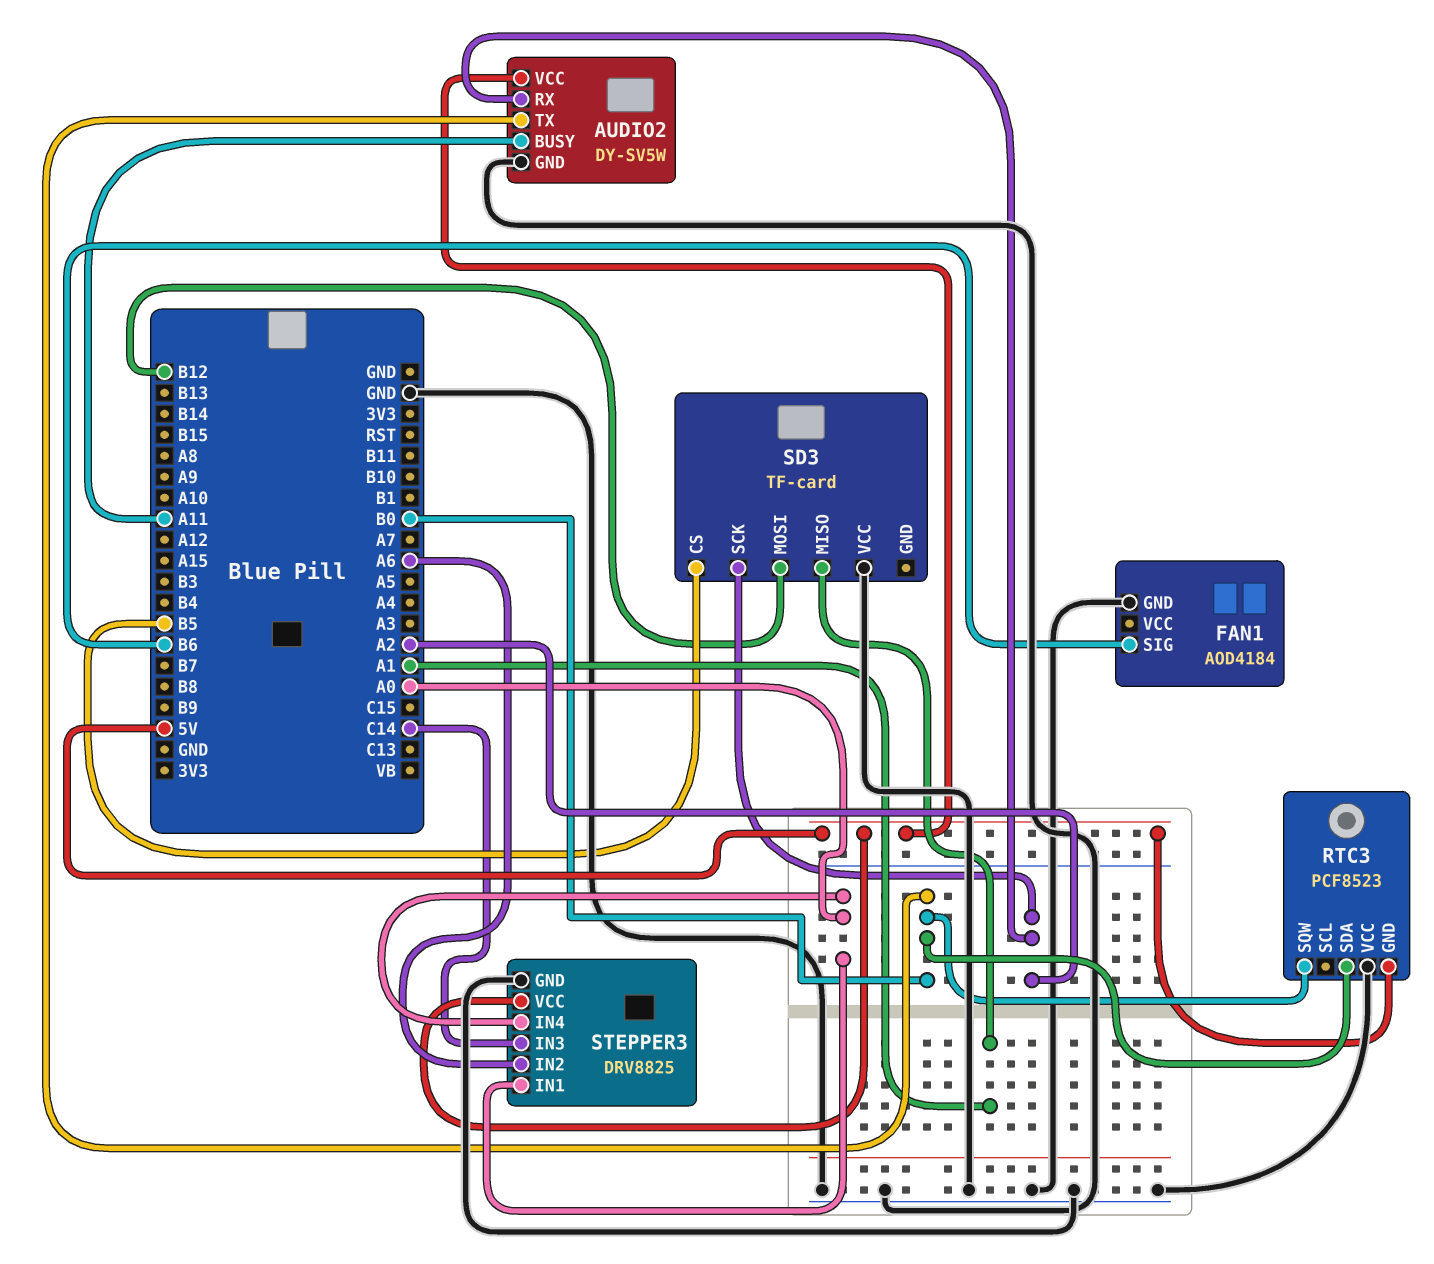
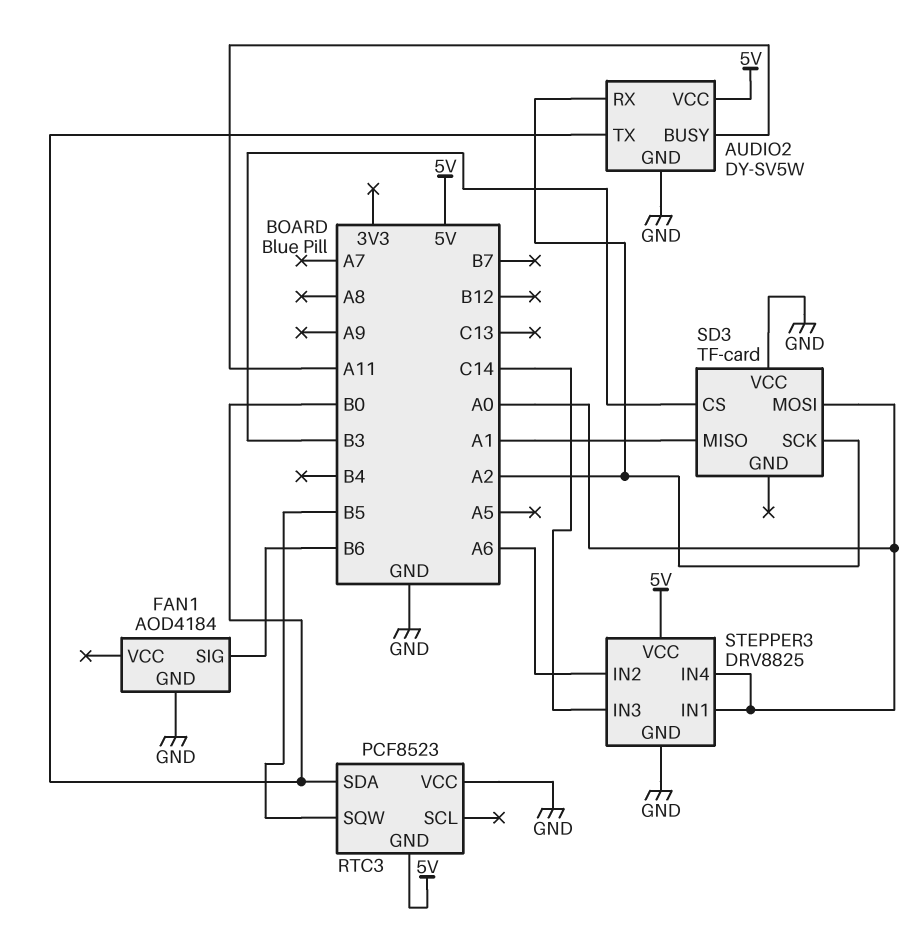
RTC3 pin SQW: B0 -> B5
SD3 pin CS: B5 -> B3
SD3 pin MOSI: B12 -> A0

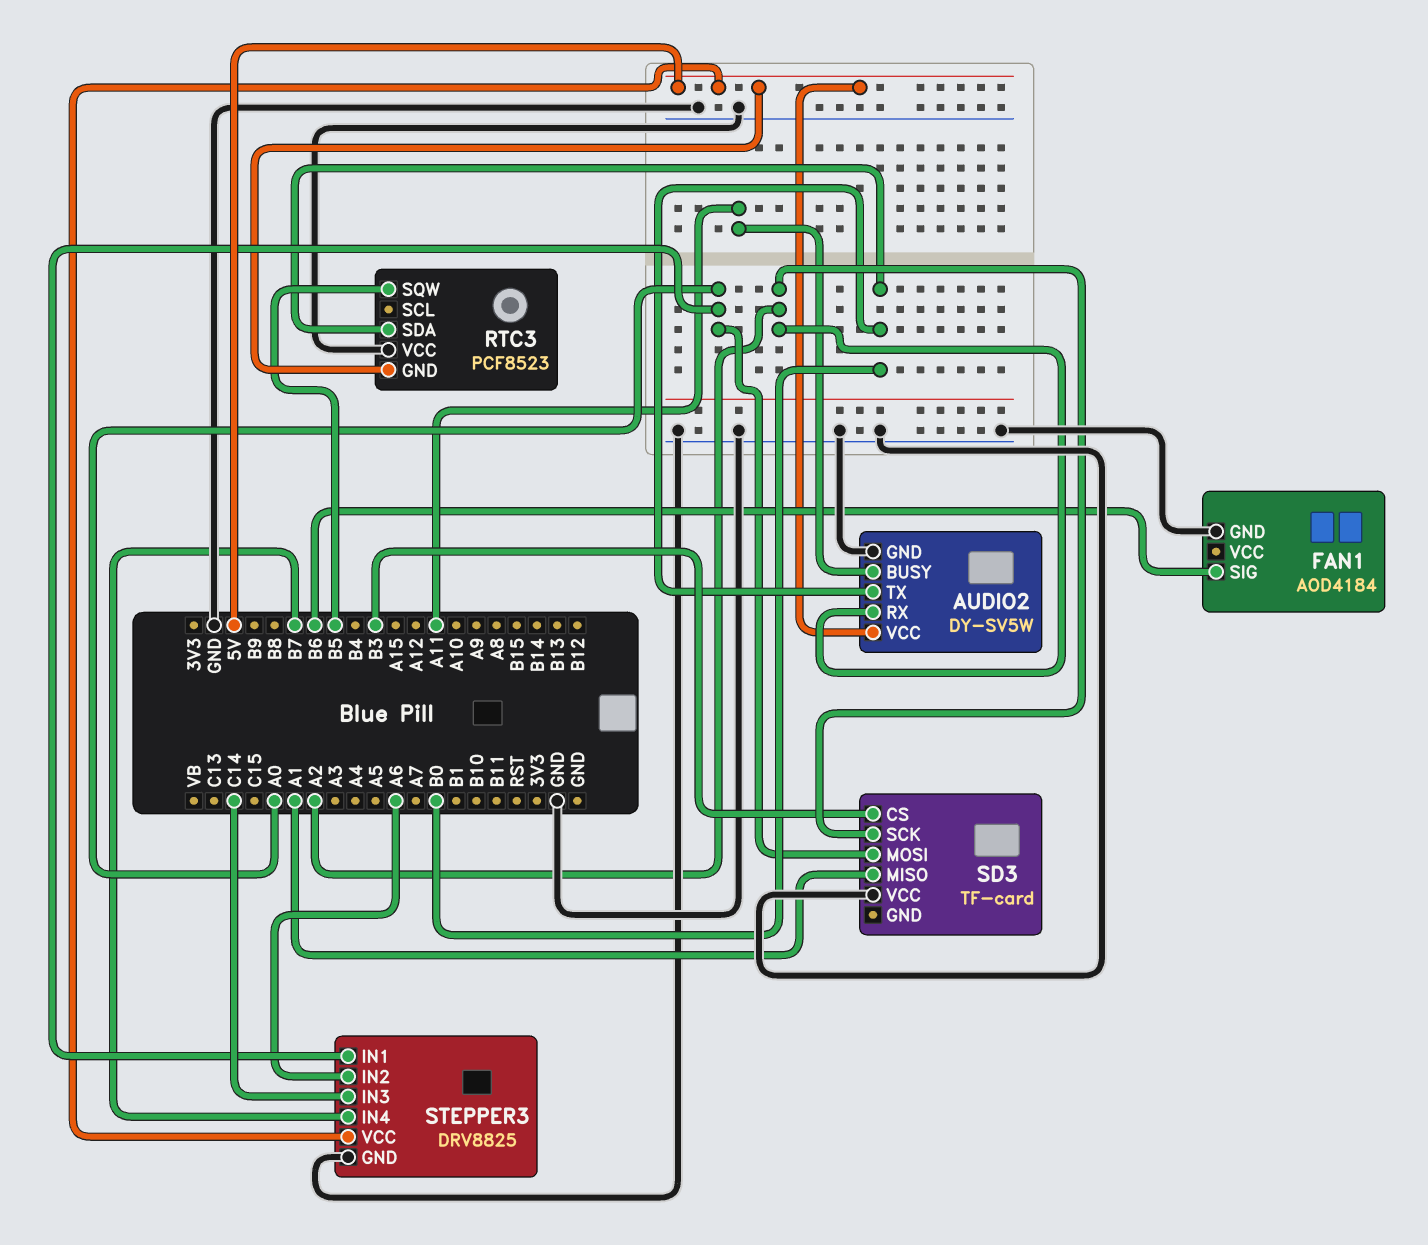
STEPPER3 pin IN4: A0 -> B7

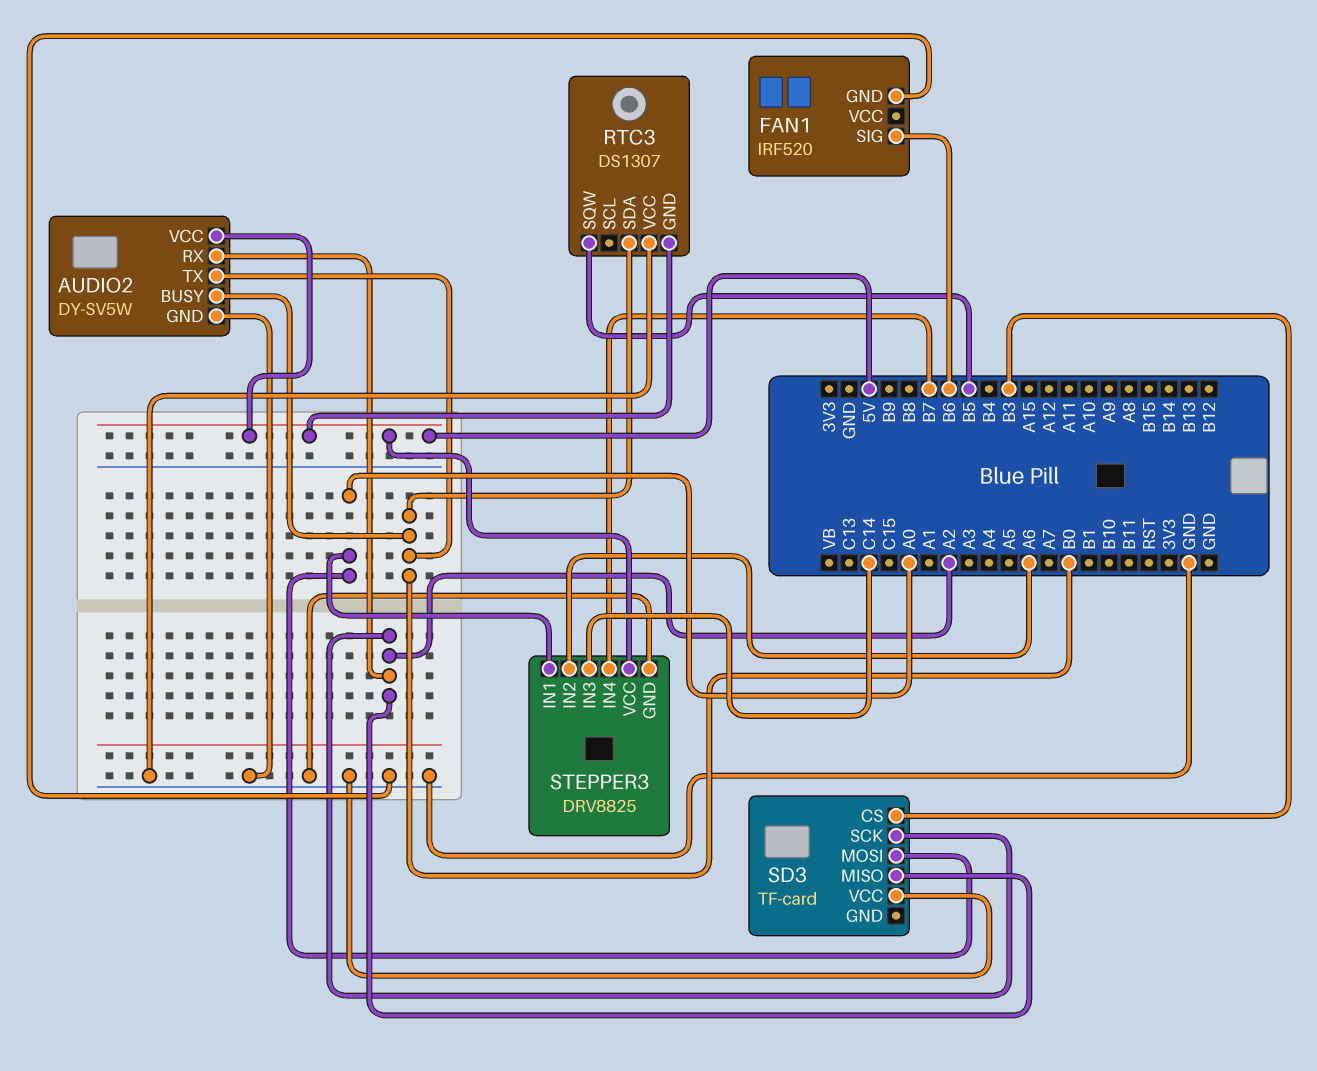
AUDIO2 pin BUSY: A11 -> B0
FAN1: AOD4184 -> IRF520
RTC3: PCF8523 -> DS1307
SD3 pin MISO: A1 -> A2

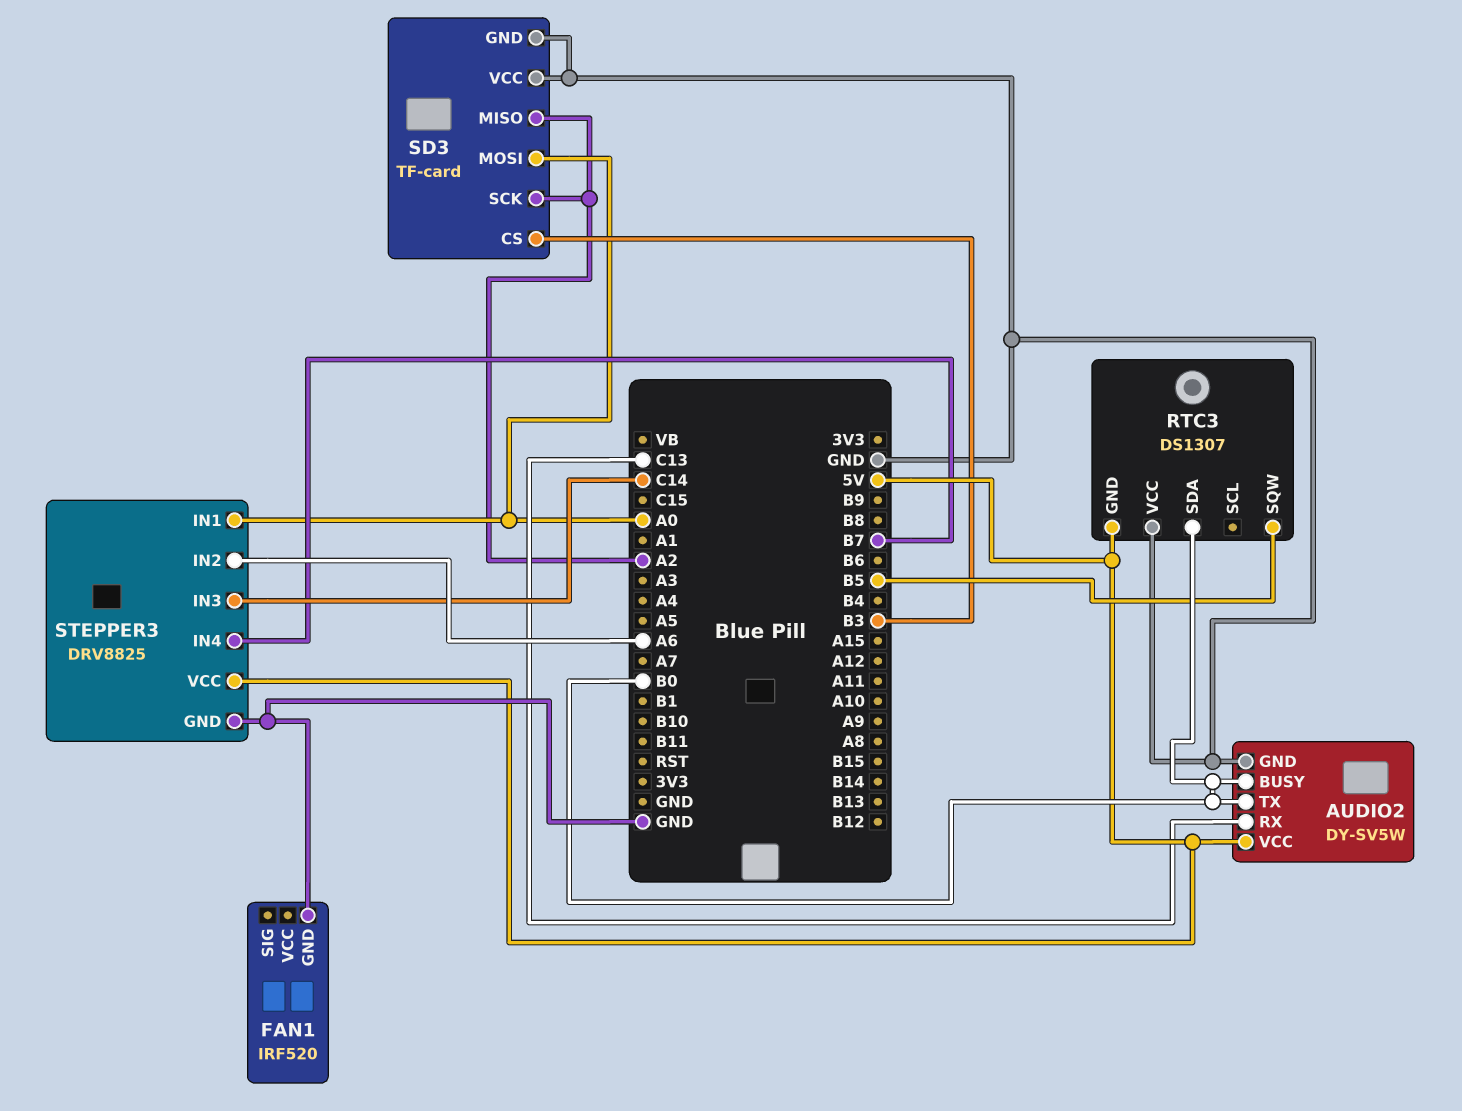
AUDIO2 pin RX: A2 -> C13
FAN1 pin SIG: B6 -> none
SD3 pin GND: none -> GND

